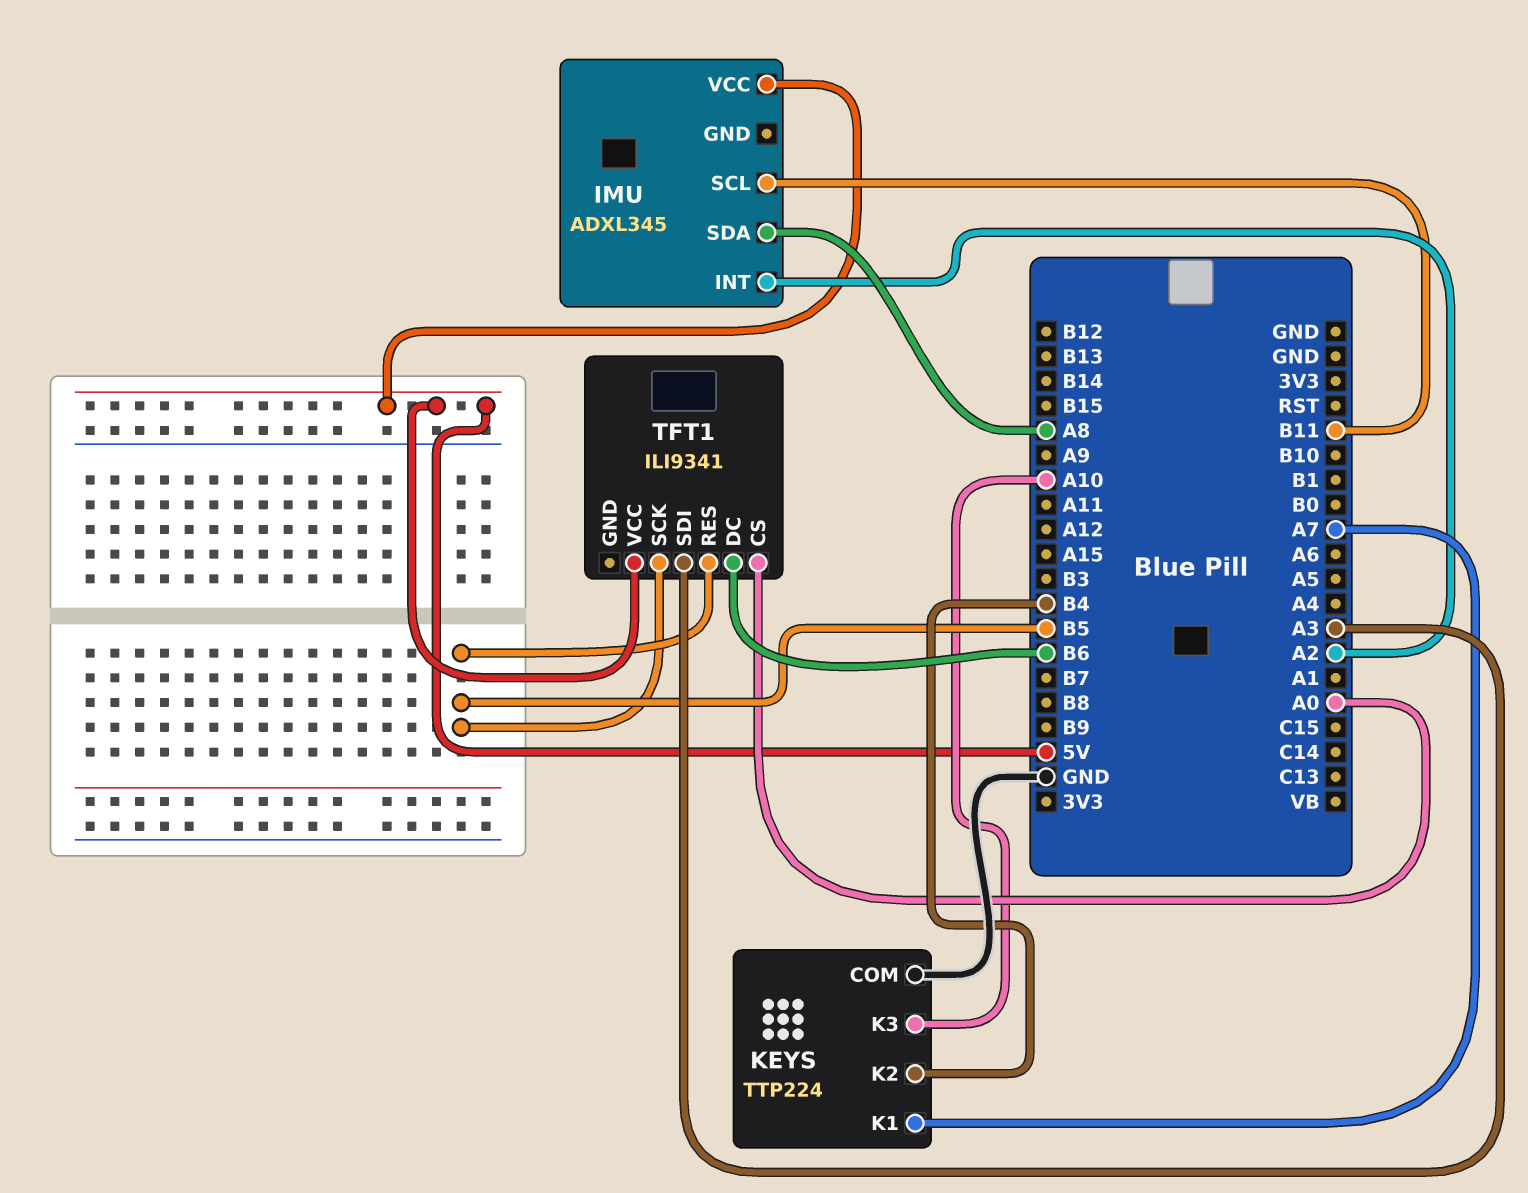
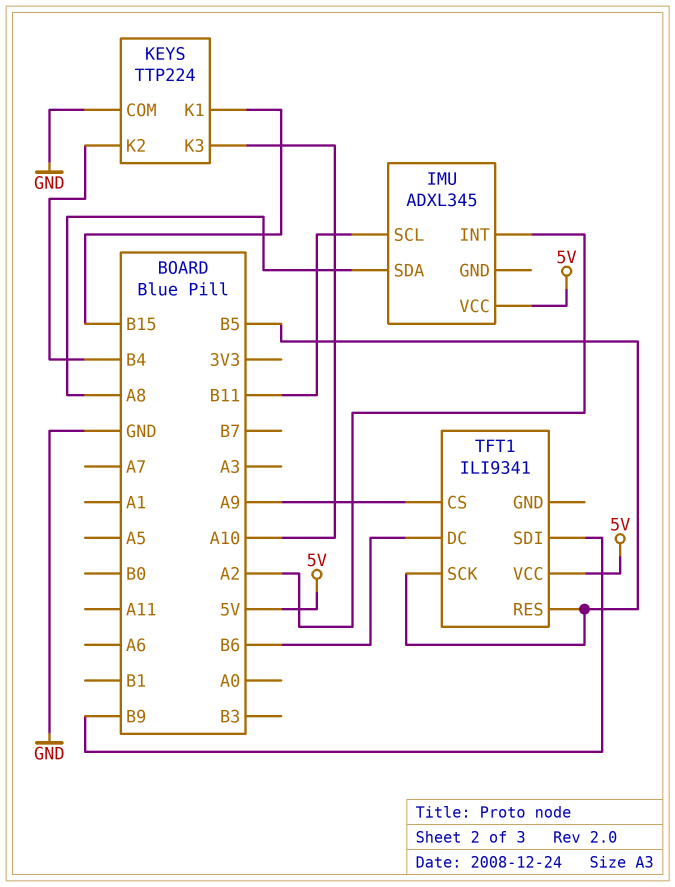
KEYS pin K1: A7 -> B15
TFT1 pin CS: A0 -> A9
TFT1 pin SDI: A3 -> B9

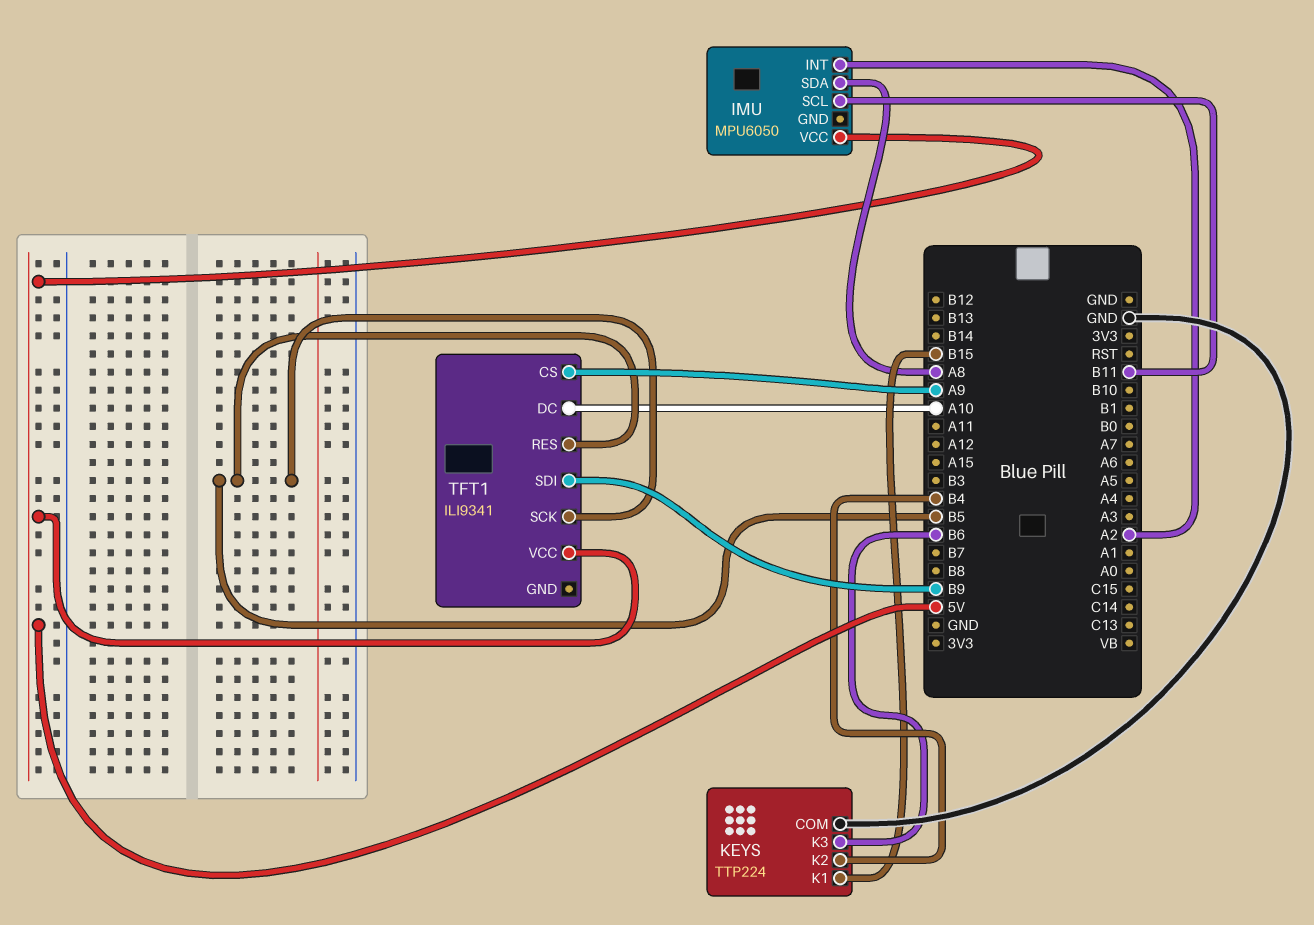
IMU: ADXL345 -> MPU6050
KEYS pin K3: A10 -> B6
TFT1 pin DC: B6 -> A10

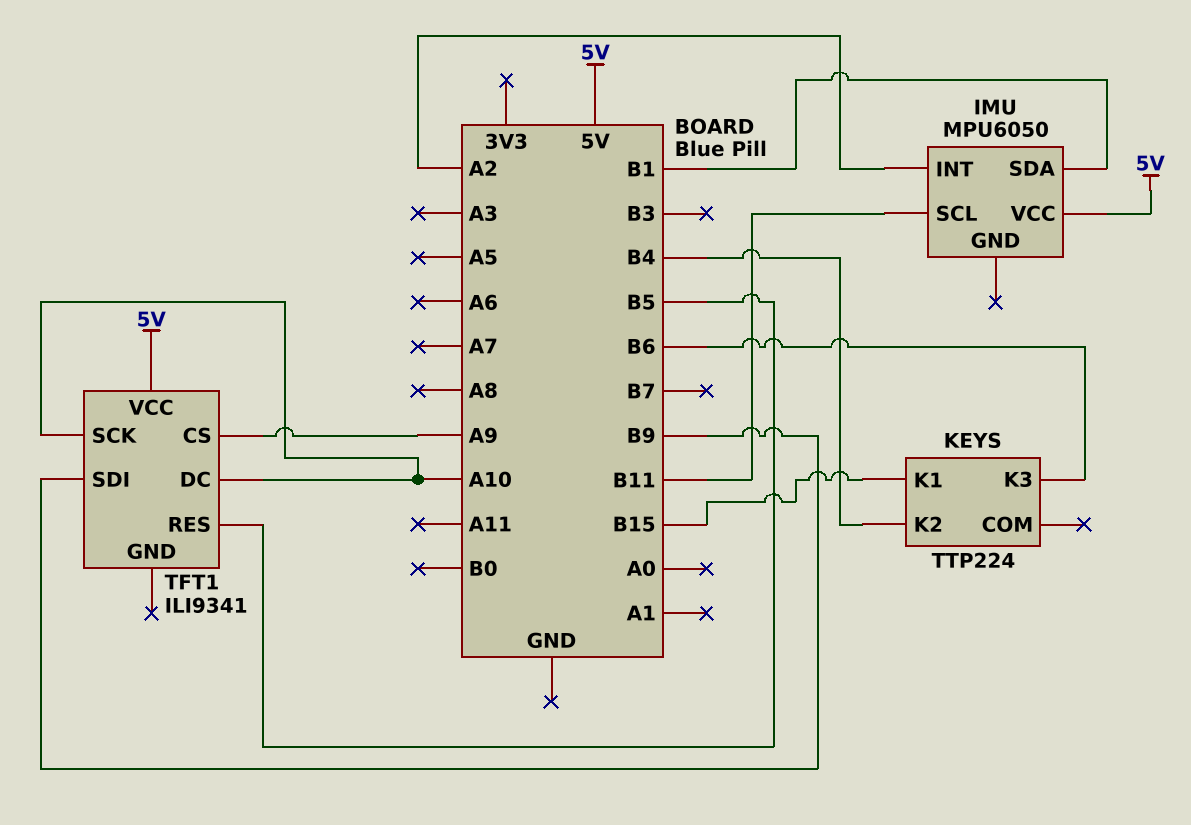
IMU pin SDA: A8 -> B1
KEYS pin COM: GND -> none
TFT1 pin SCK: B5 -> A10

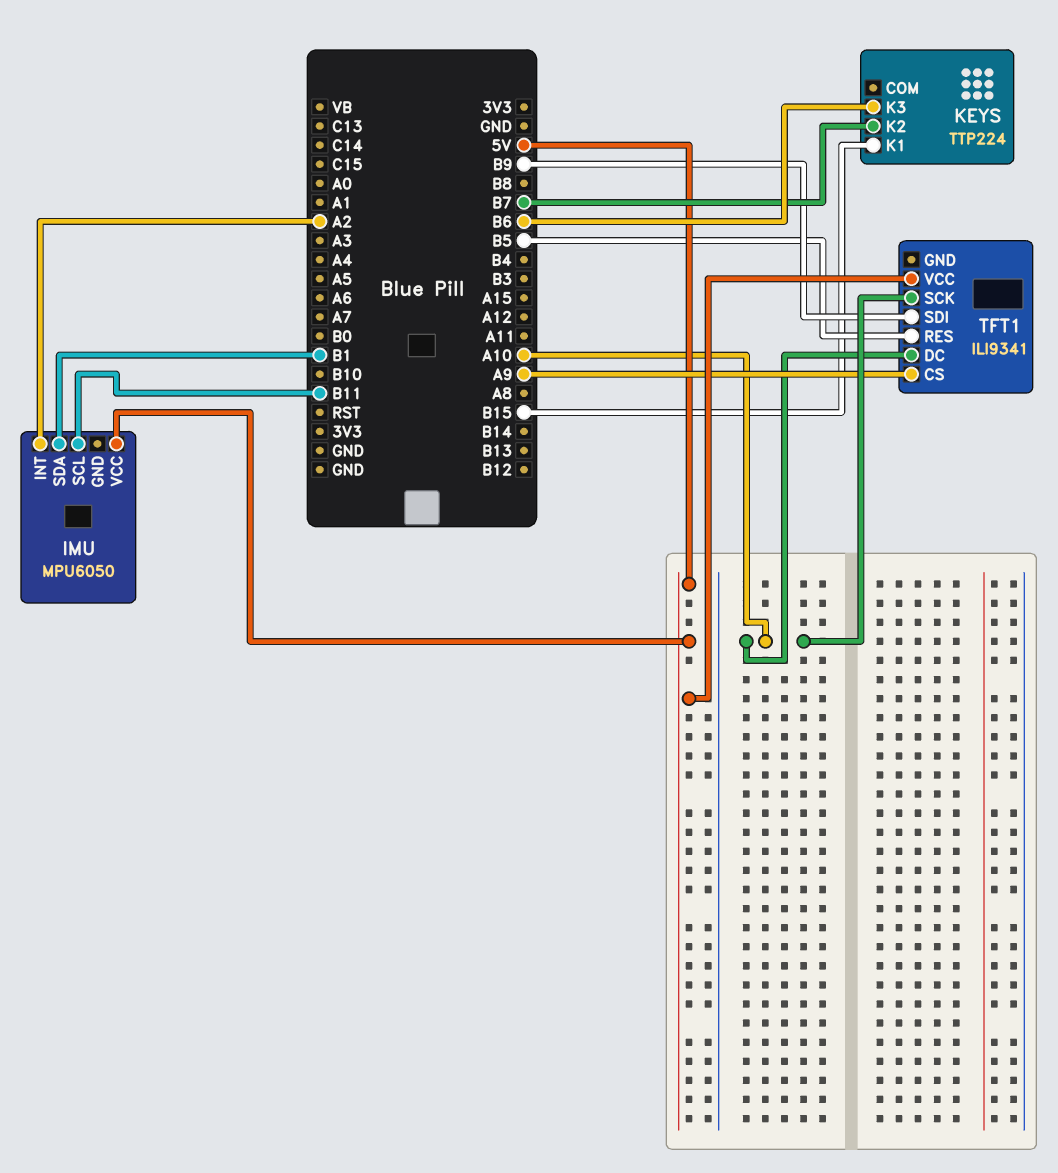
KEYS pin K2: B4 -> B7

